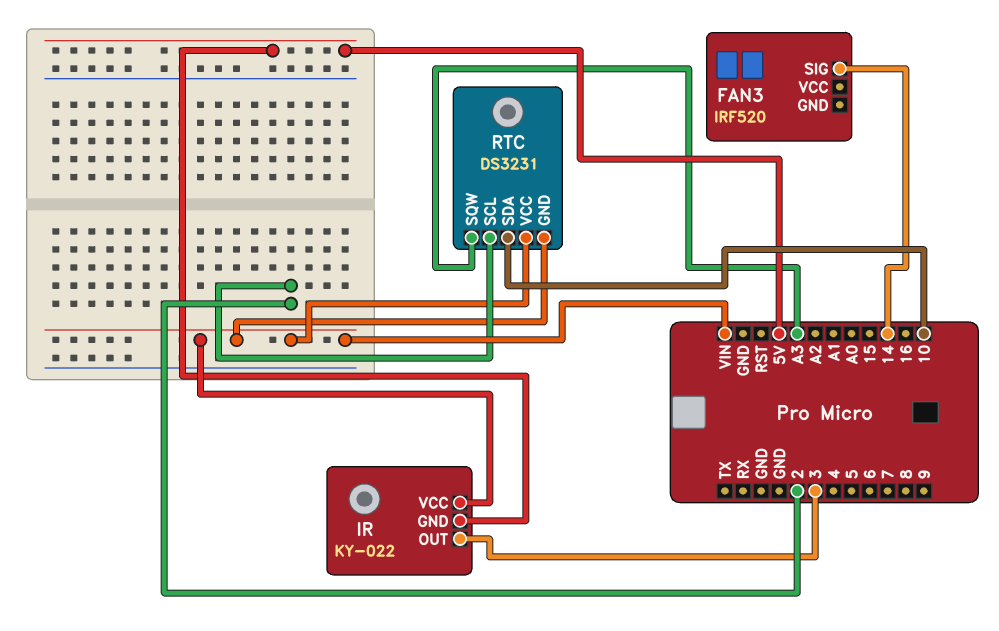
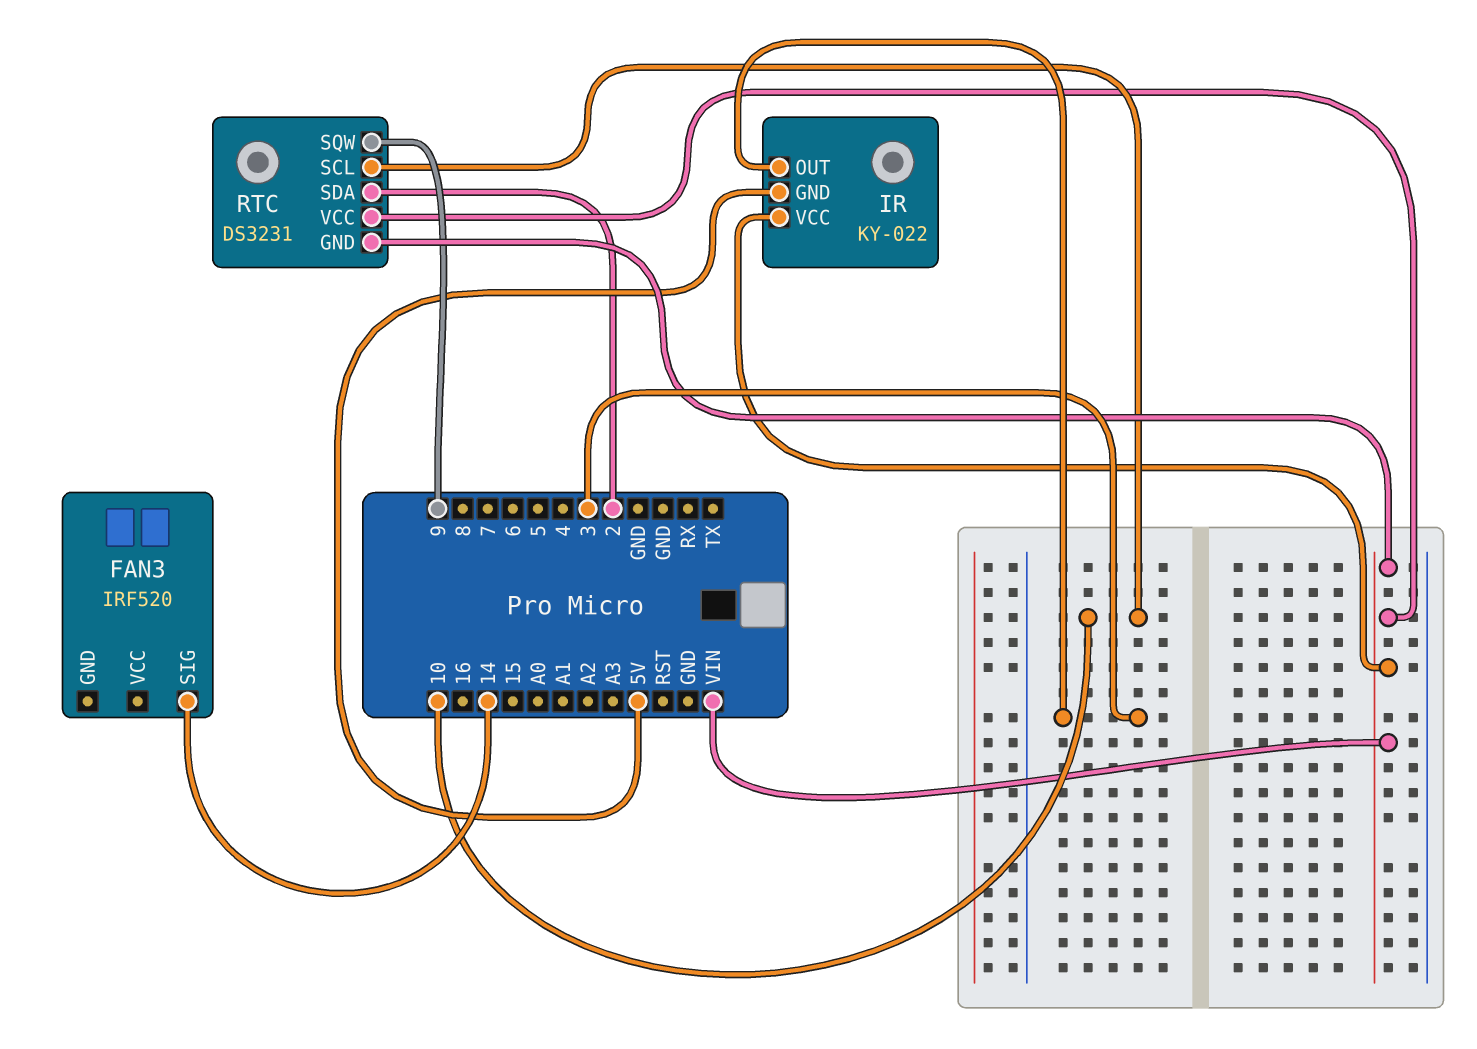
RTC pin SCL: 2 -> 10
RTC pin SDA: 10 -> 2
RTC pin SQW: A3 -> 9

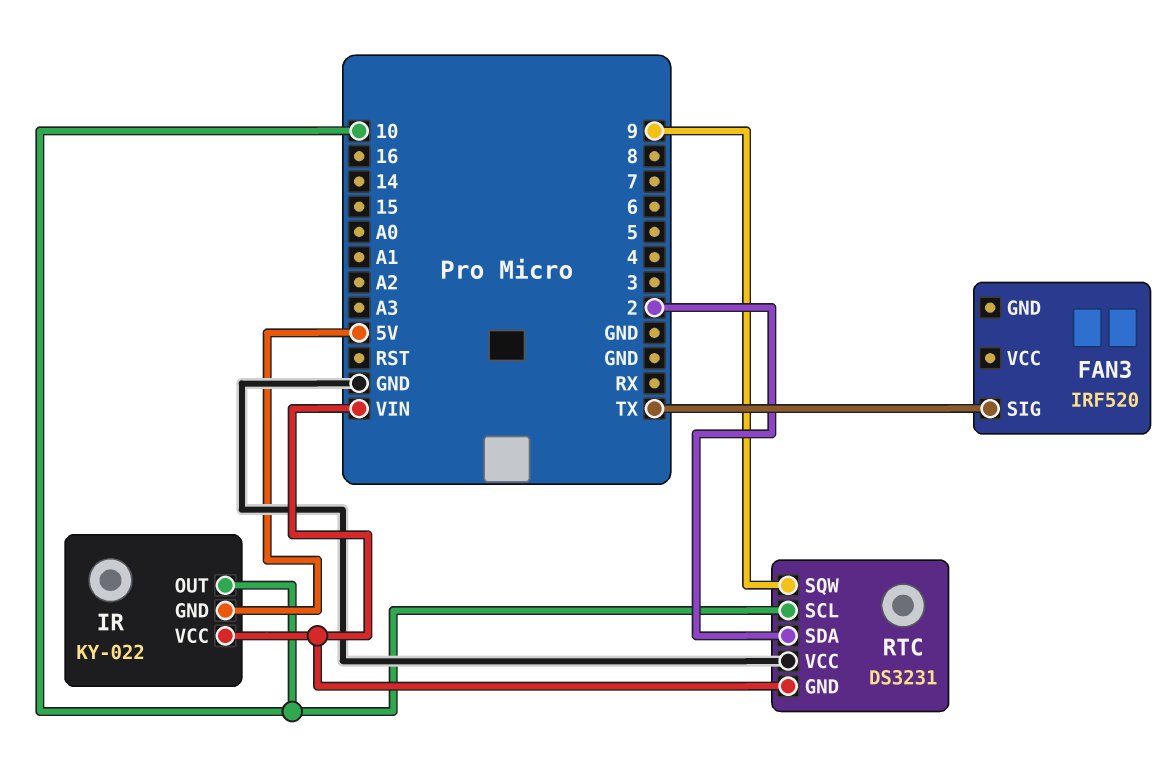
FAN3 pin SIG: 14 -> TX
IR pin OUT: 3 -> 10
RTC pin VCC: VIN -> GND

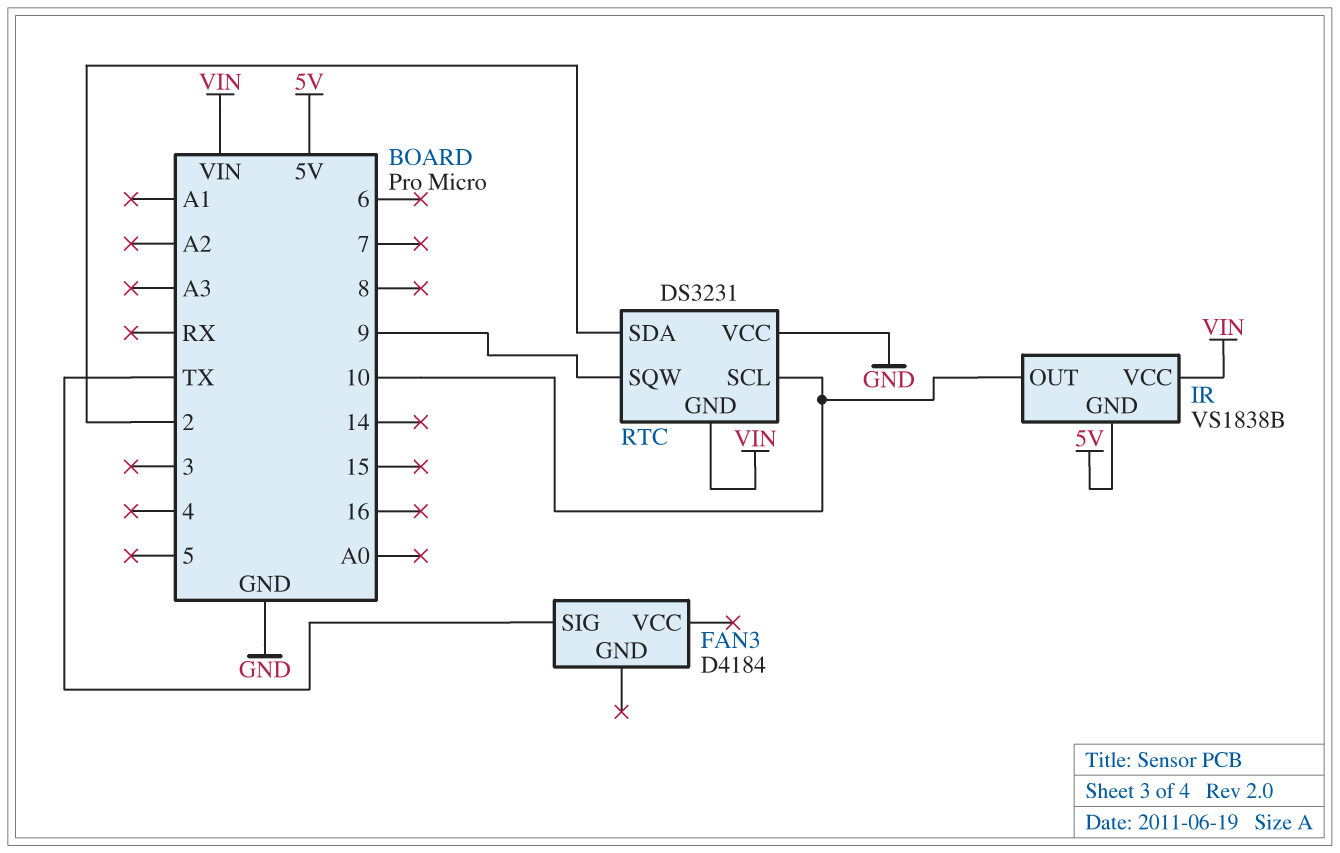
FAN3: IRF520 -> D4184
IR: KY-022 -> VS1838B

